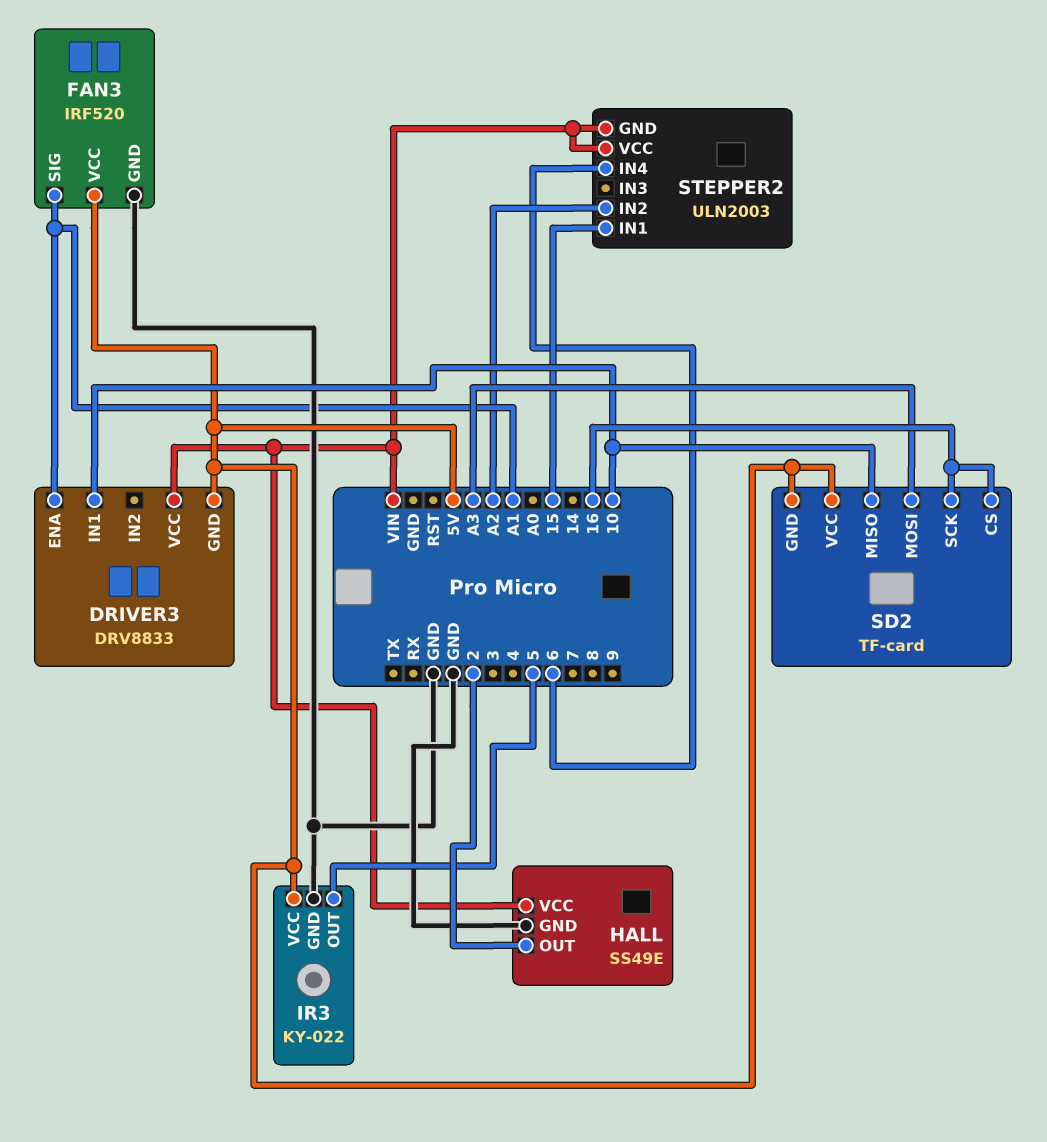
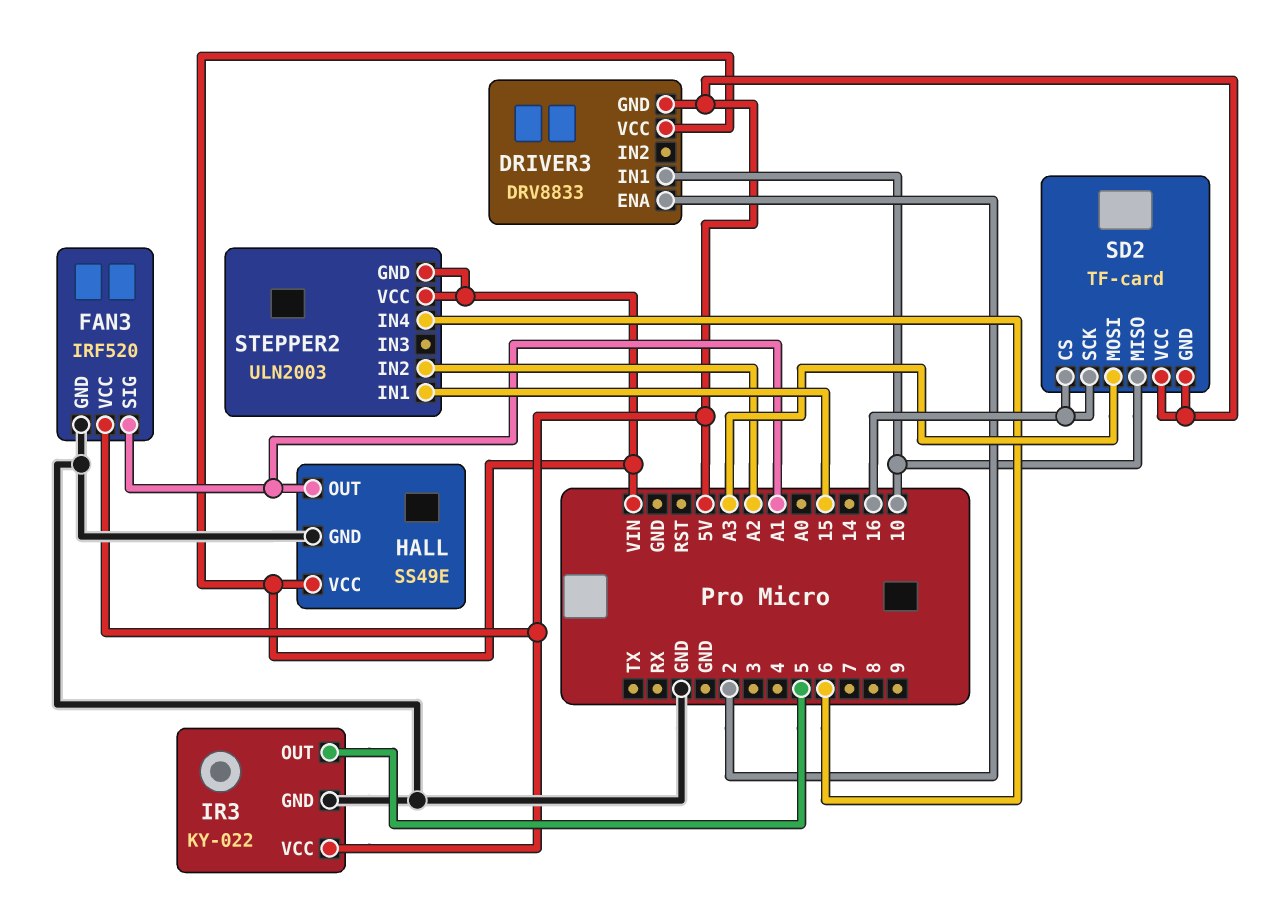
DRIVER3 pin ENA: A1 -> 2
HALL pin OUT: 2 -> A1

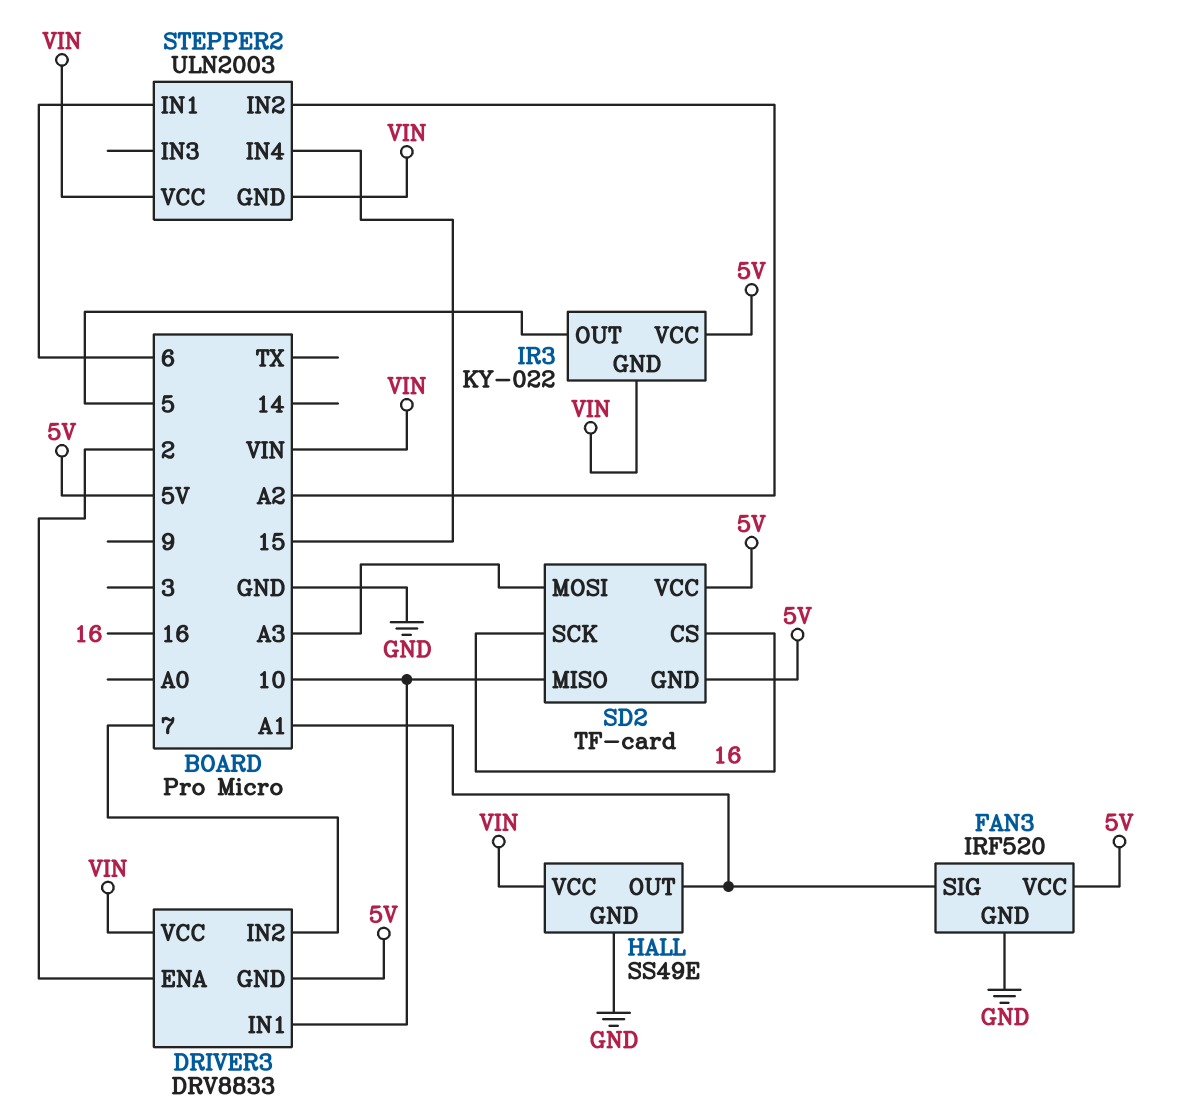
DRIVER3 pin IN2: none -> 7
IR3 pin GND: GND -> VIN
STEPPER2 pin IN1: 15 -> 6
STEPPER2 pin IN4: 6 -> 15

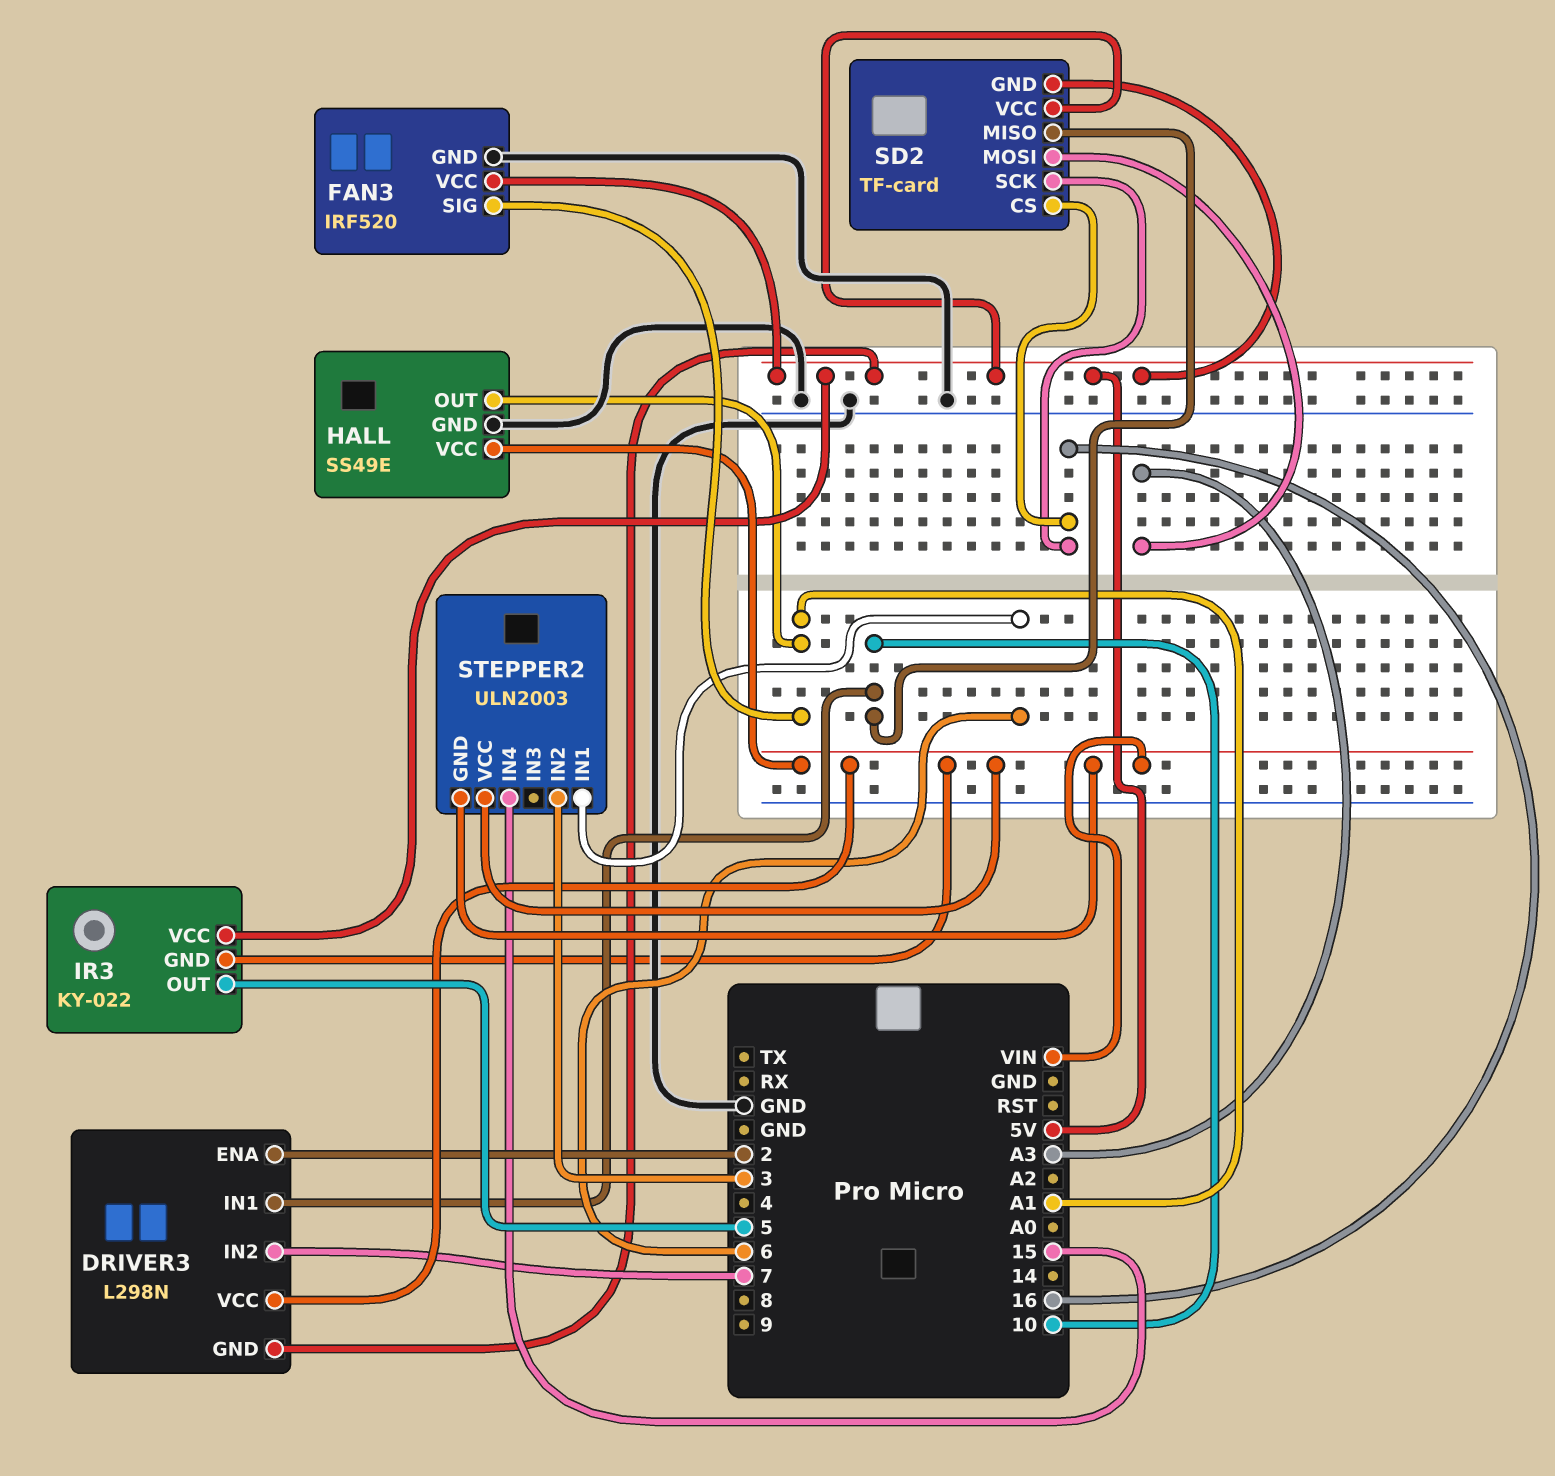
DRIVER3: DRV8833 -> L298N
STEPPER2 pin IN2: A2 -> 3

